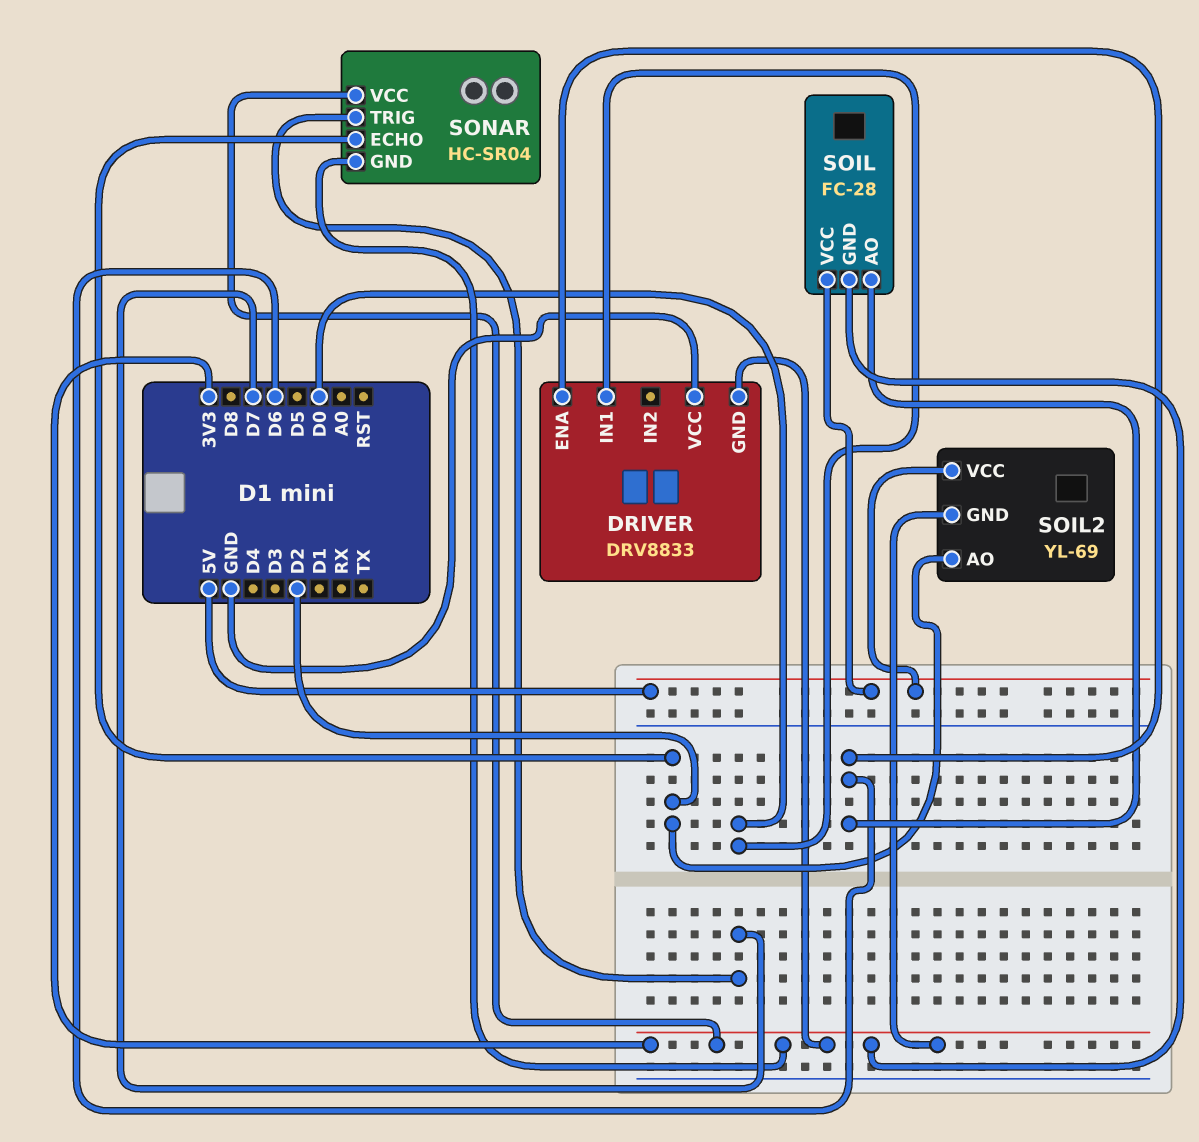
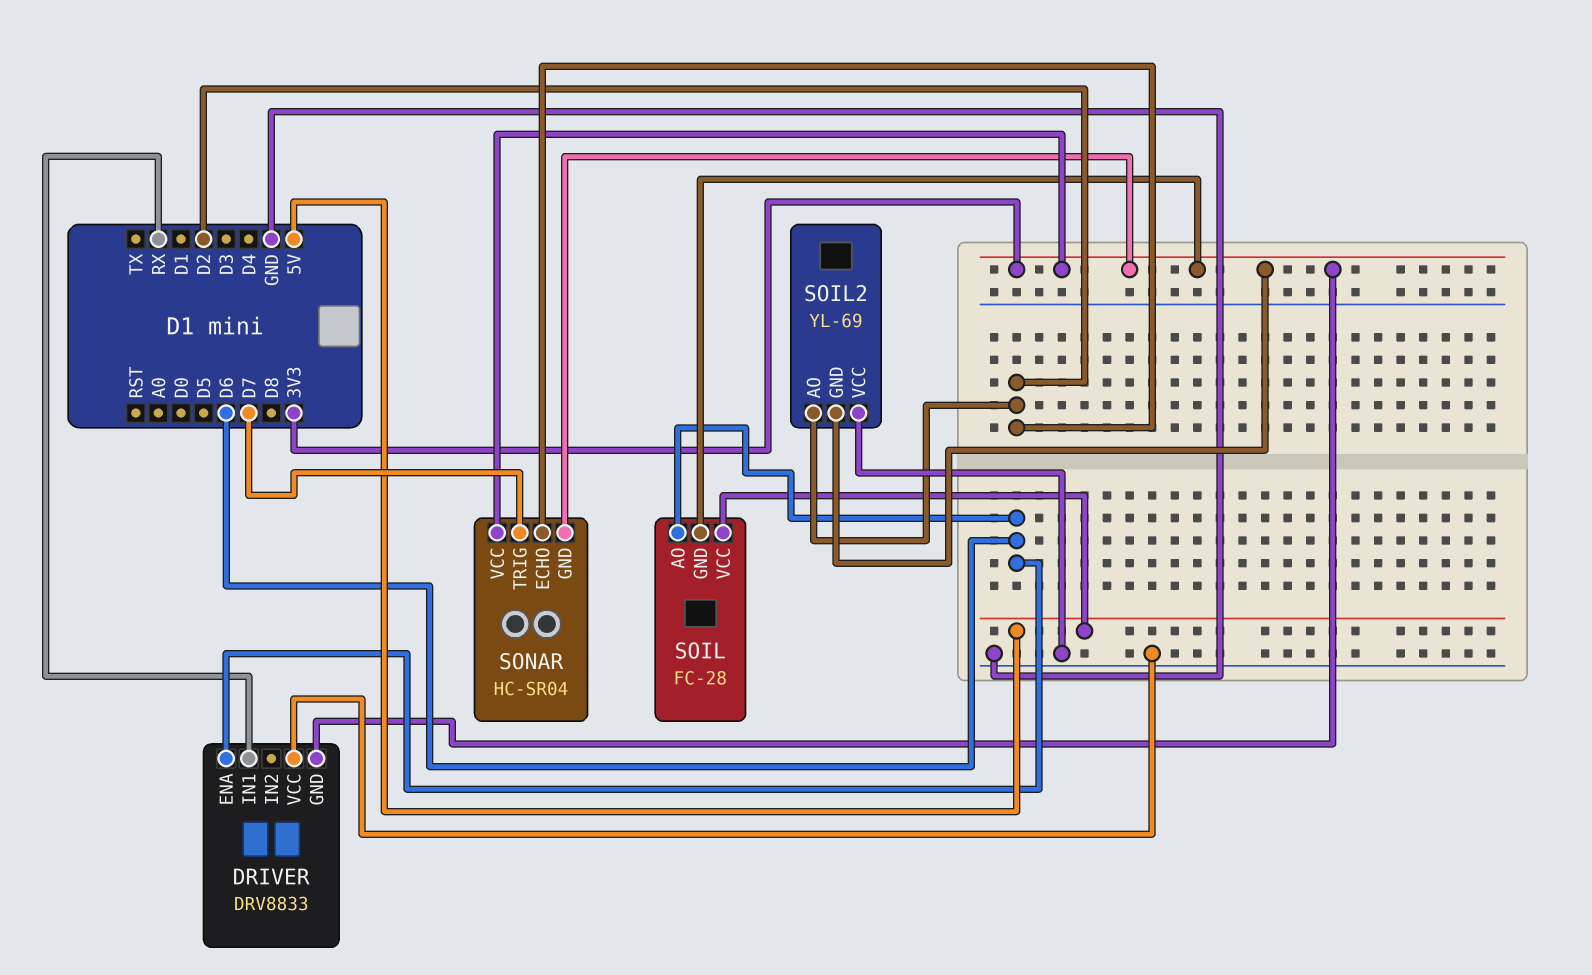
DRIVER pin IN1: D0 -> RX
SOIL2 pin VCC: 5V -> GND

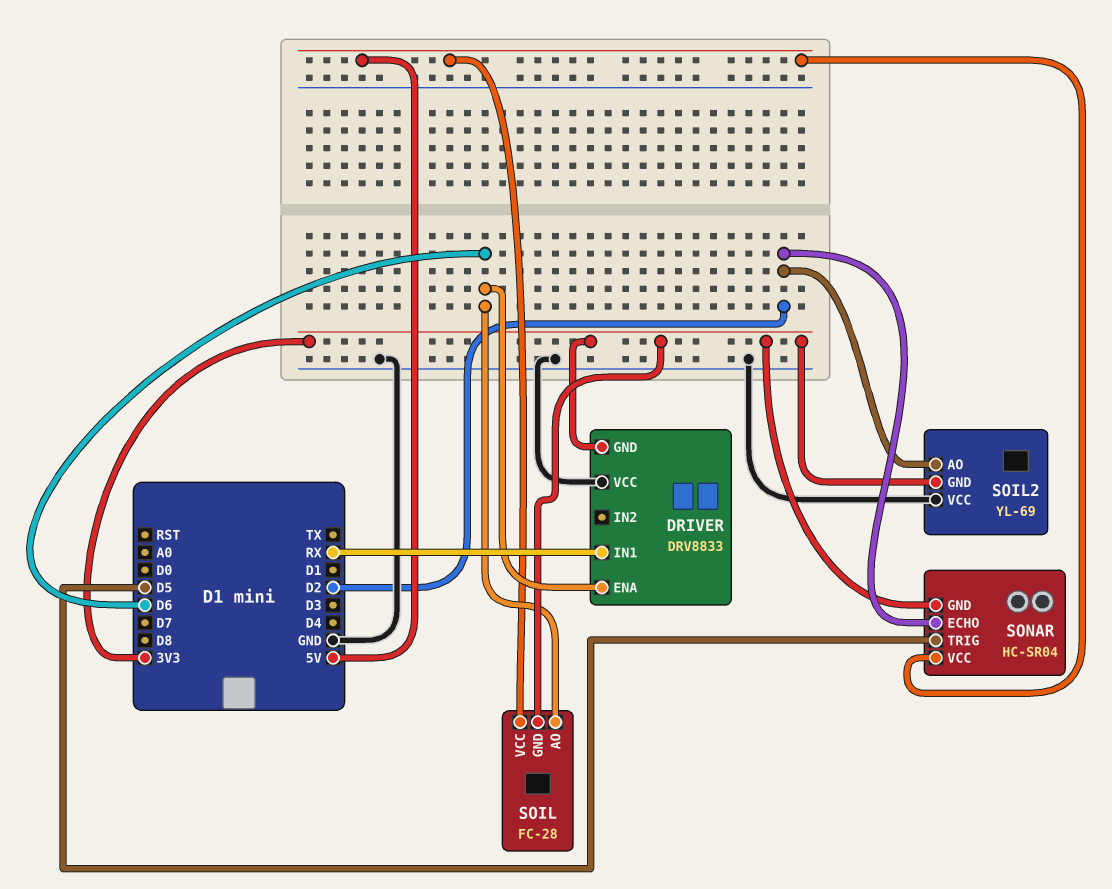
SONAR pin TRIG: D7 -> D5
SONAR pin VCC: 3V3 -> 5V

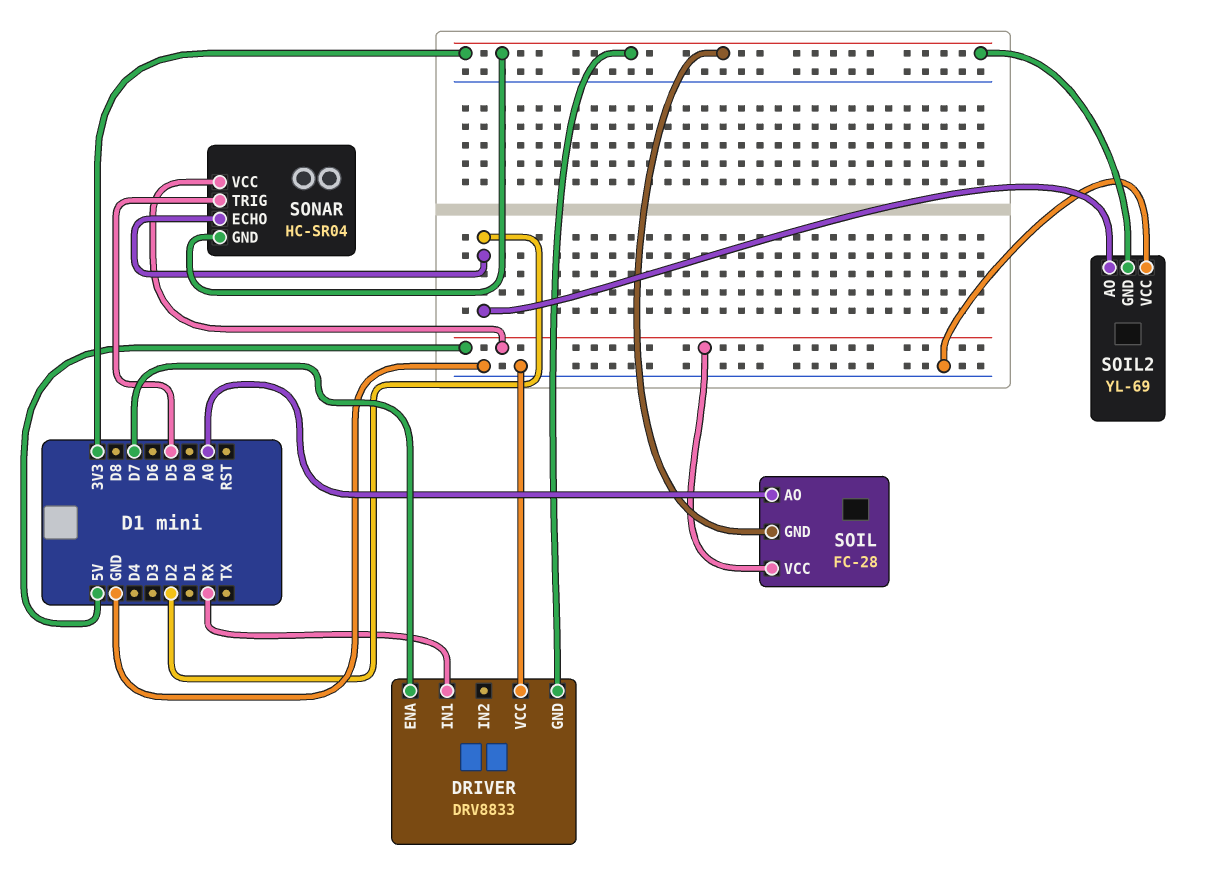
DRIVER pin ENA: D6 -> D7
SOIL pin AO: D6 -> A0

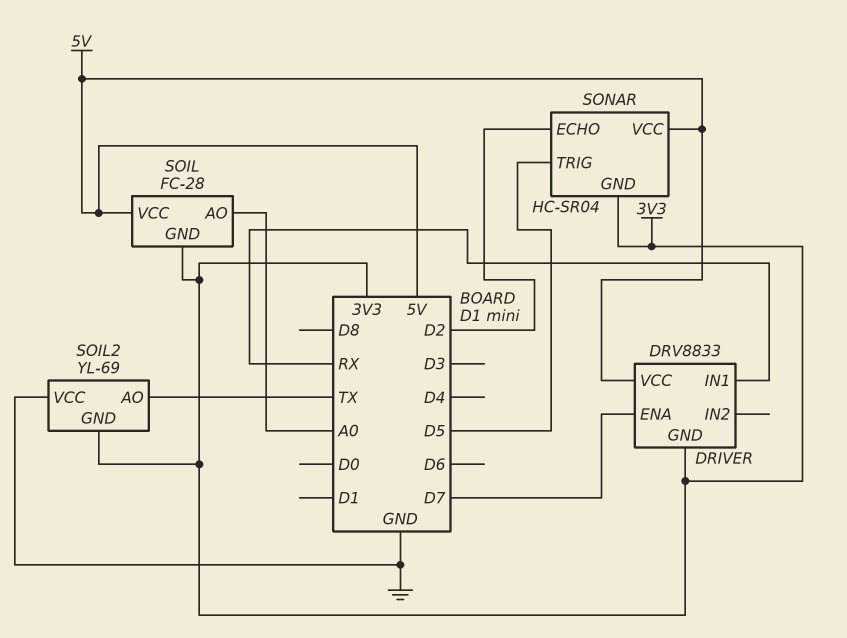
DRIVER pin VCC: GND -> 5V
SOIL2 pin AO: D2 -> TX

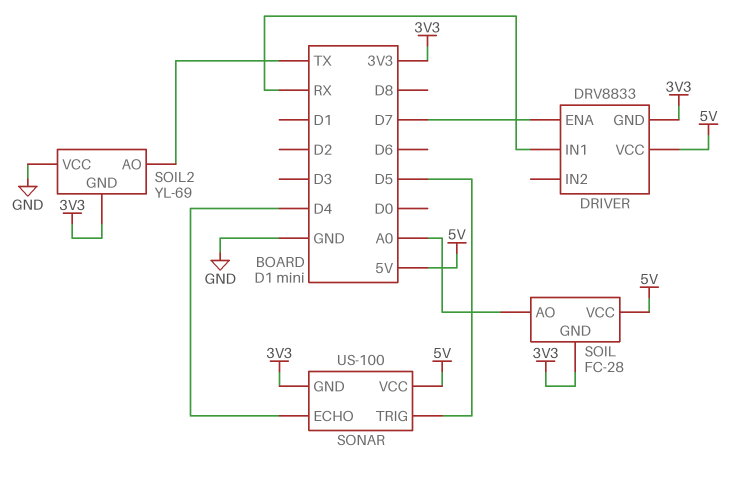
SONAR: HC-SR04 -> US-100
SONAR pin ECHO: D2 -> D4

